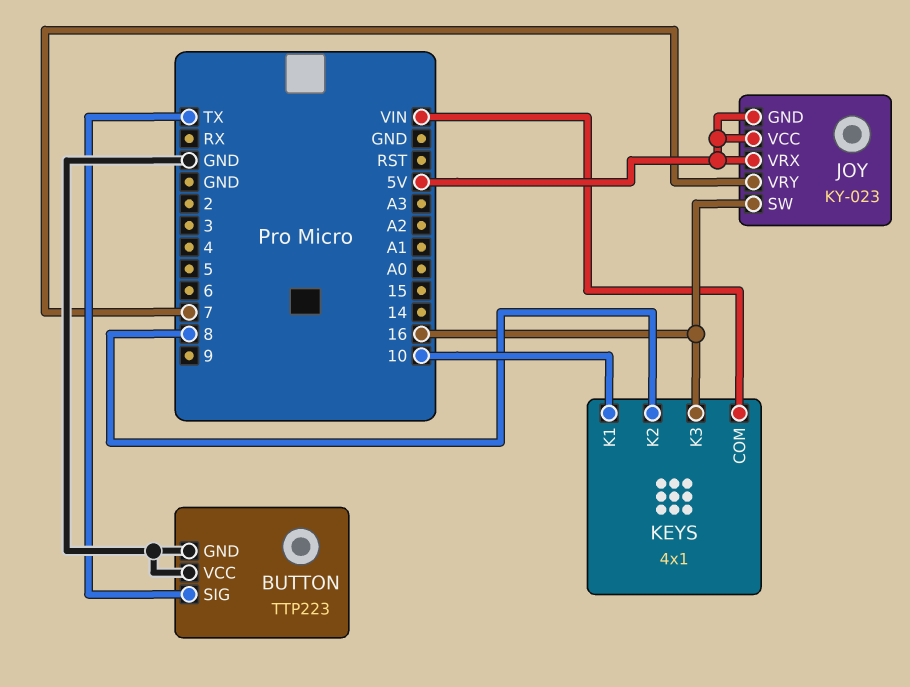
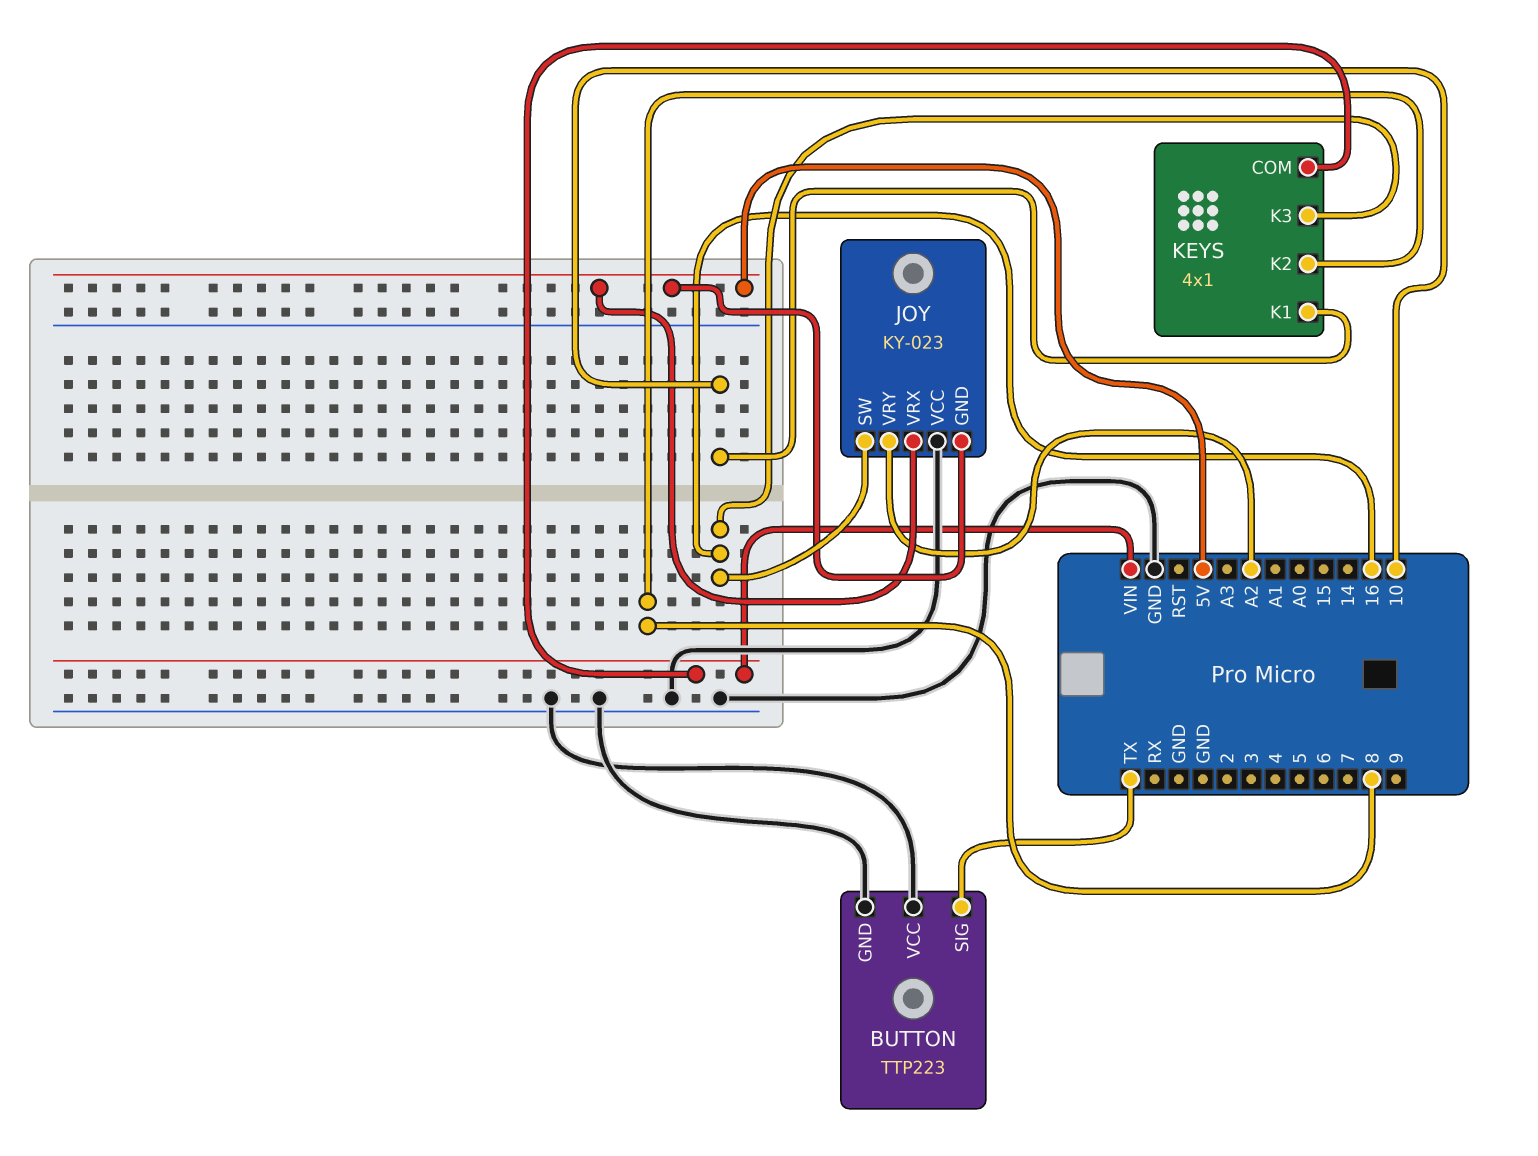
JOY pin VCC: 5V -> GND
JOY pin VRY: 7 -> A2

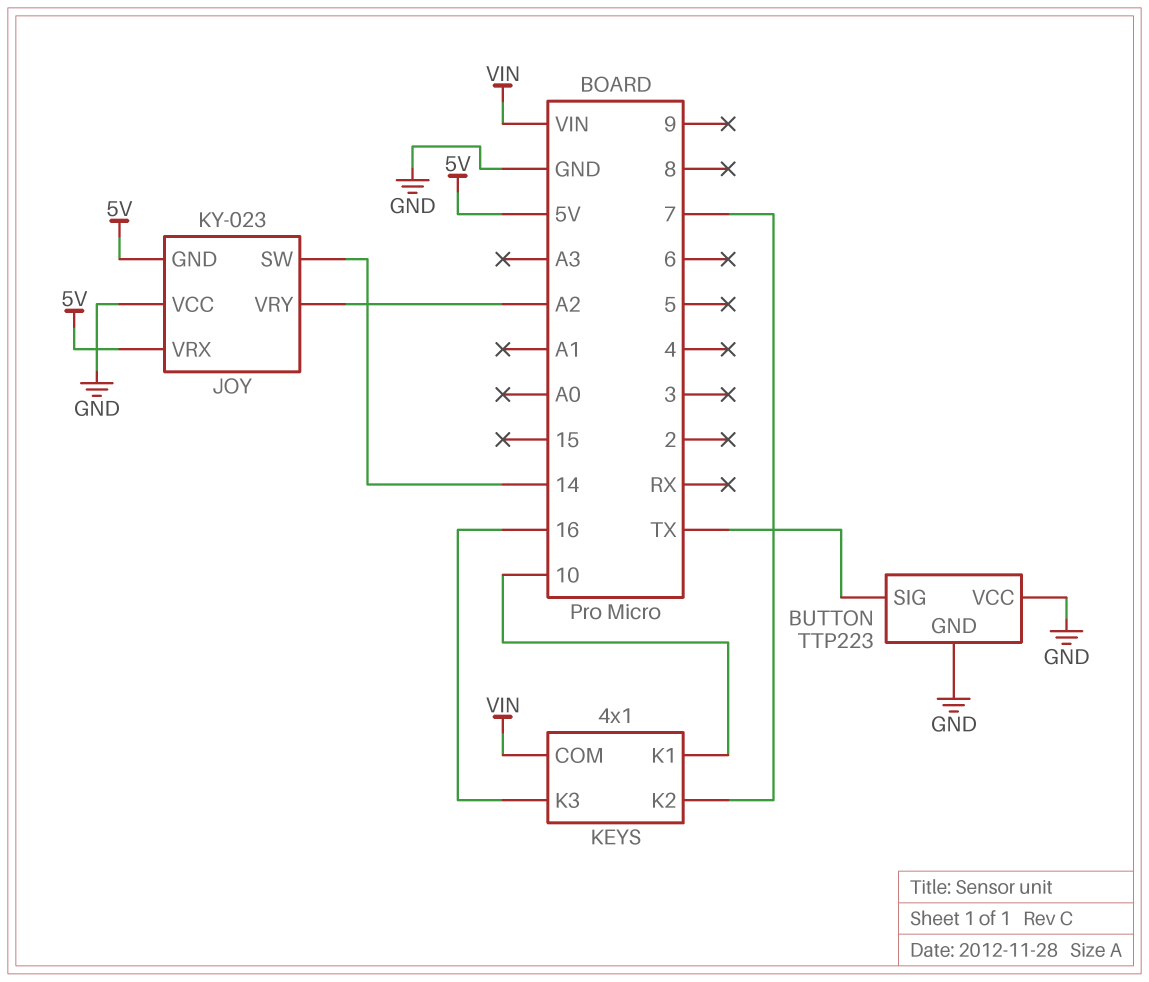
JOY pin SW: 16 -> 14
KEYS pin K2: 8 -> 7

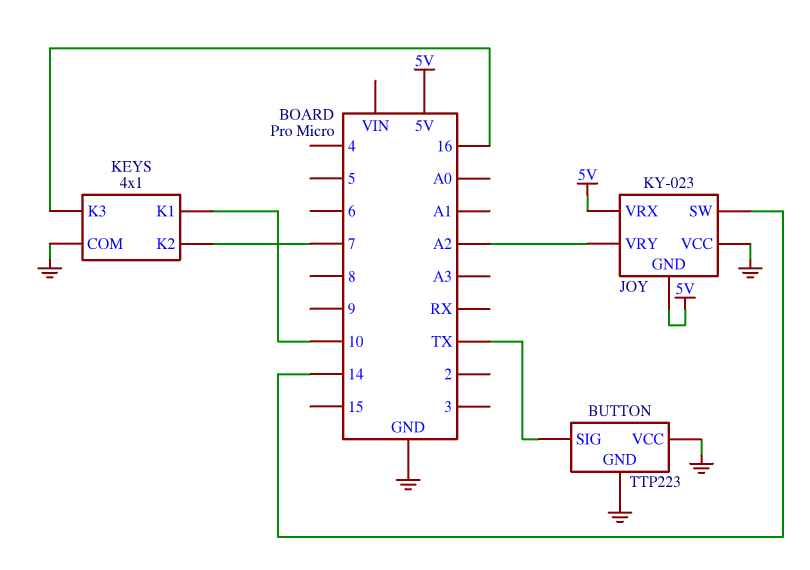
KEYS pin COM: VIN -> GND

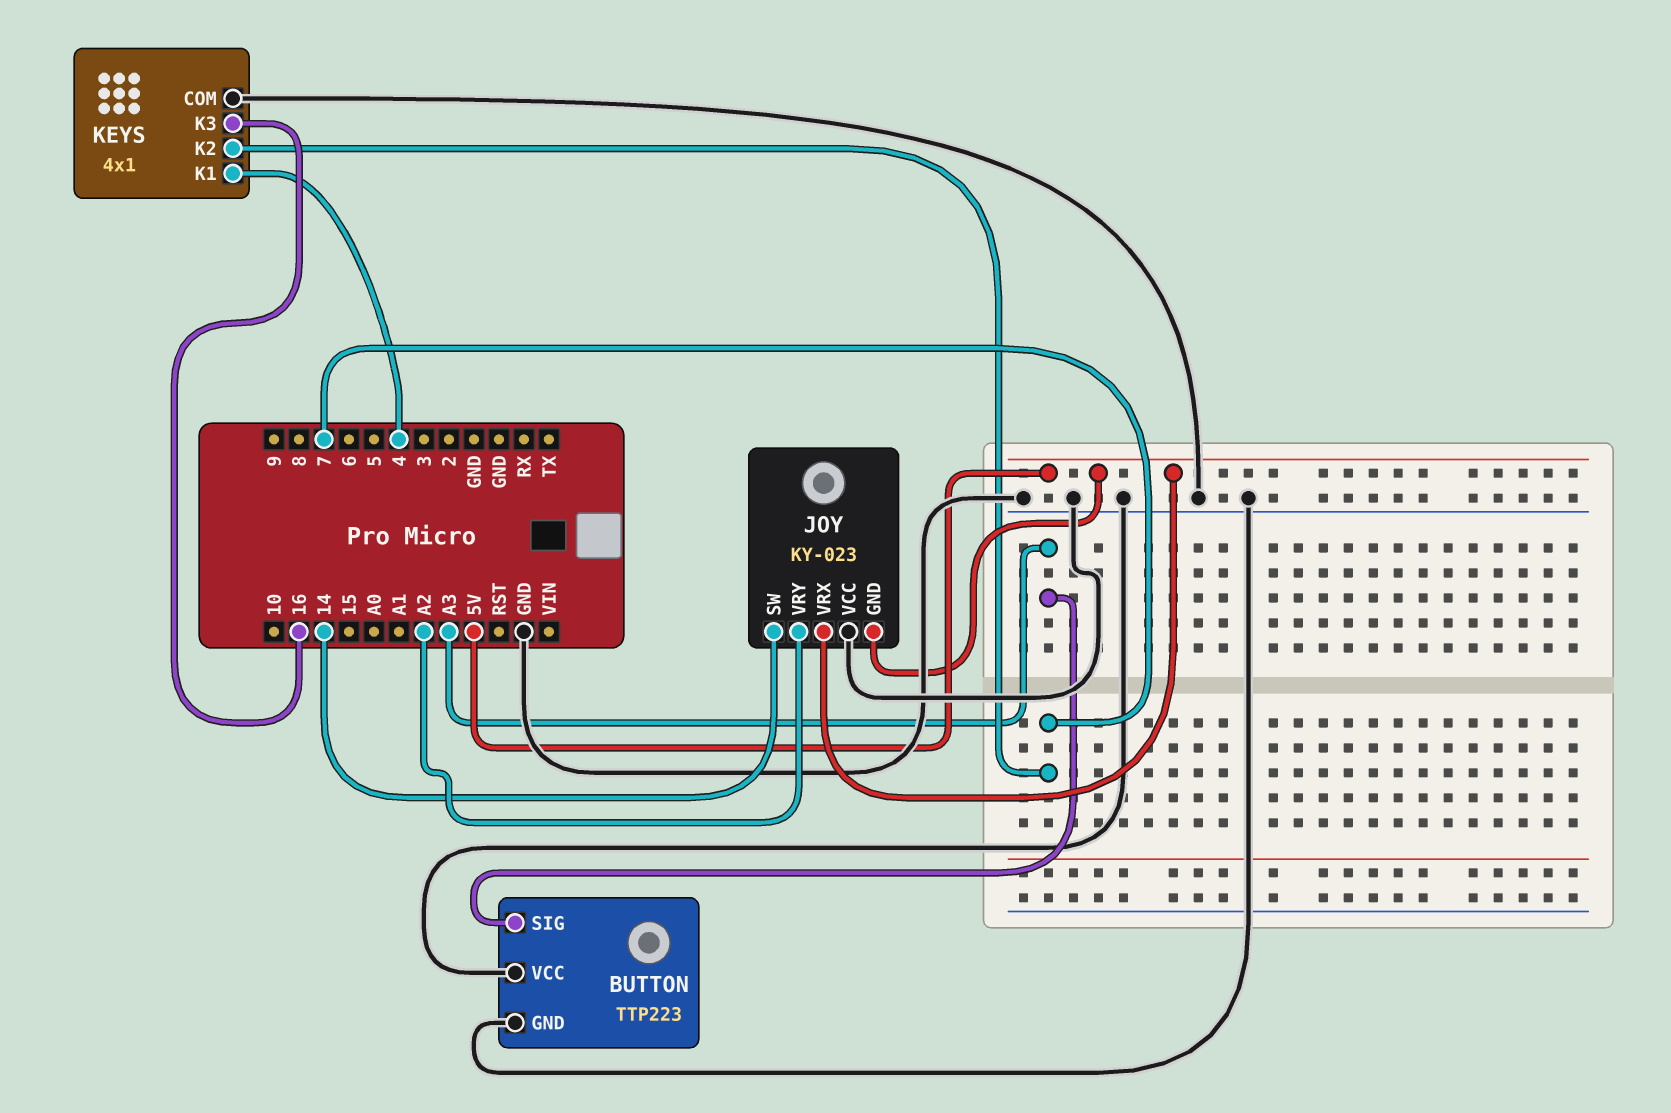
BUTTON pin SIG: TX -> A3
KEYS pin K1: 10 -> 4

